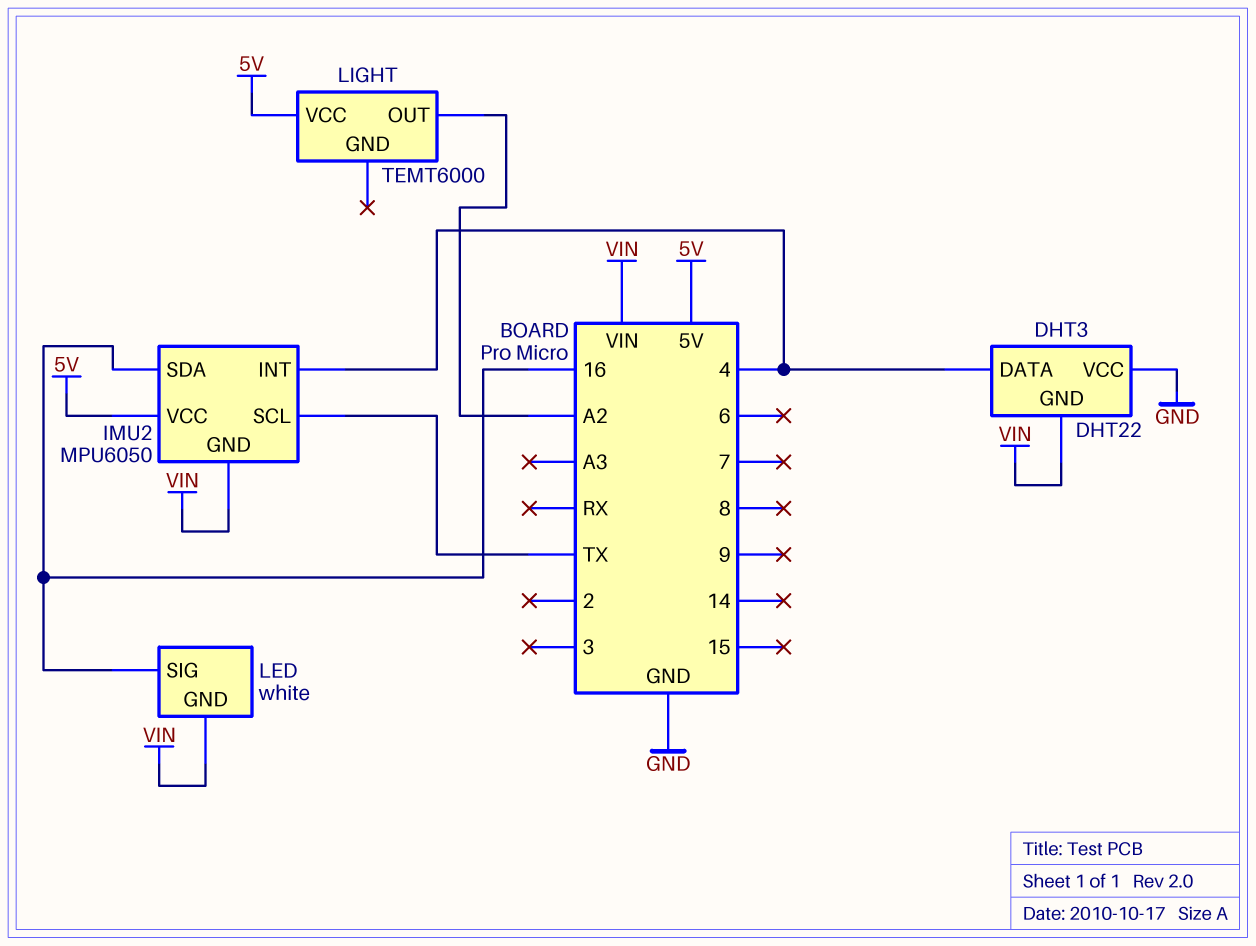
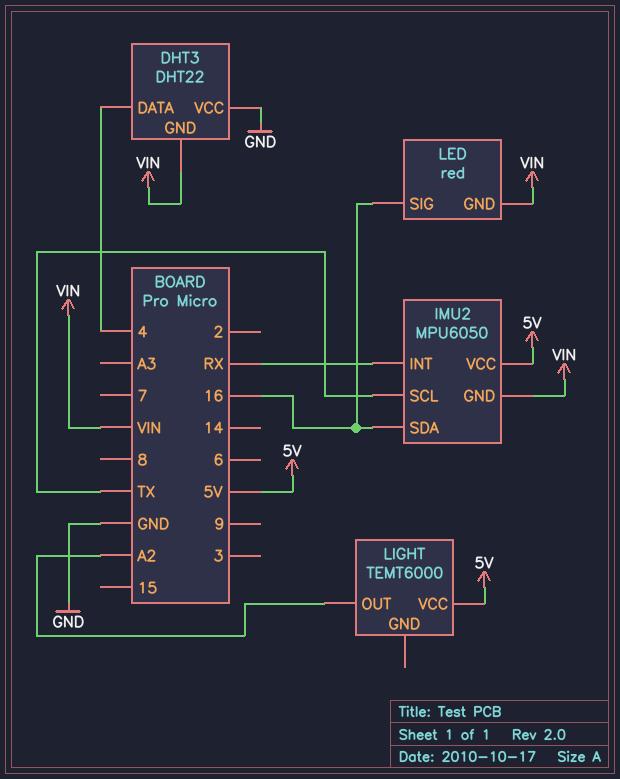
IMU2 pin INT: 4 -> RX
LED: white -> red

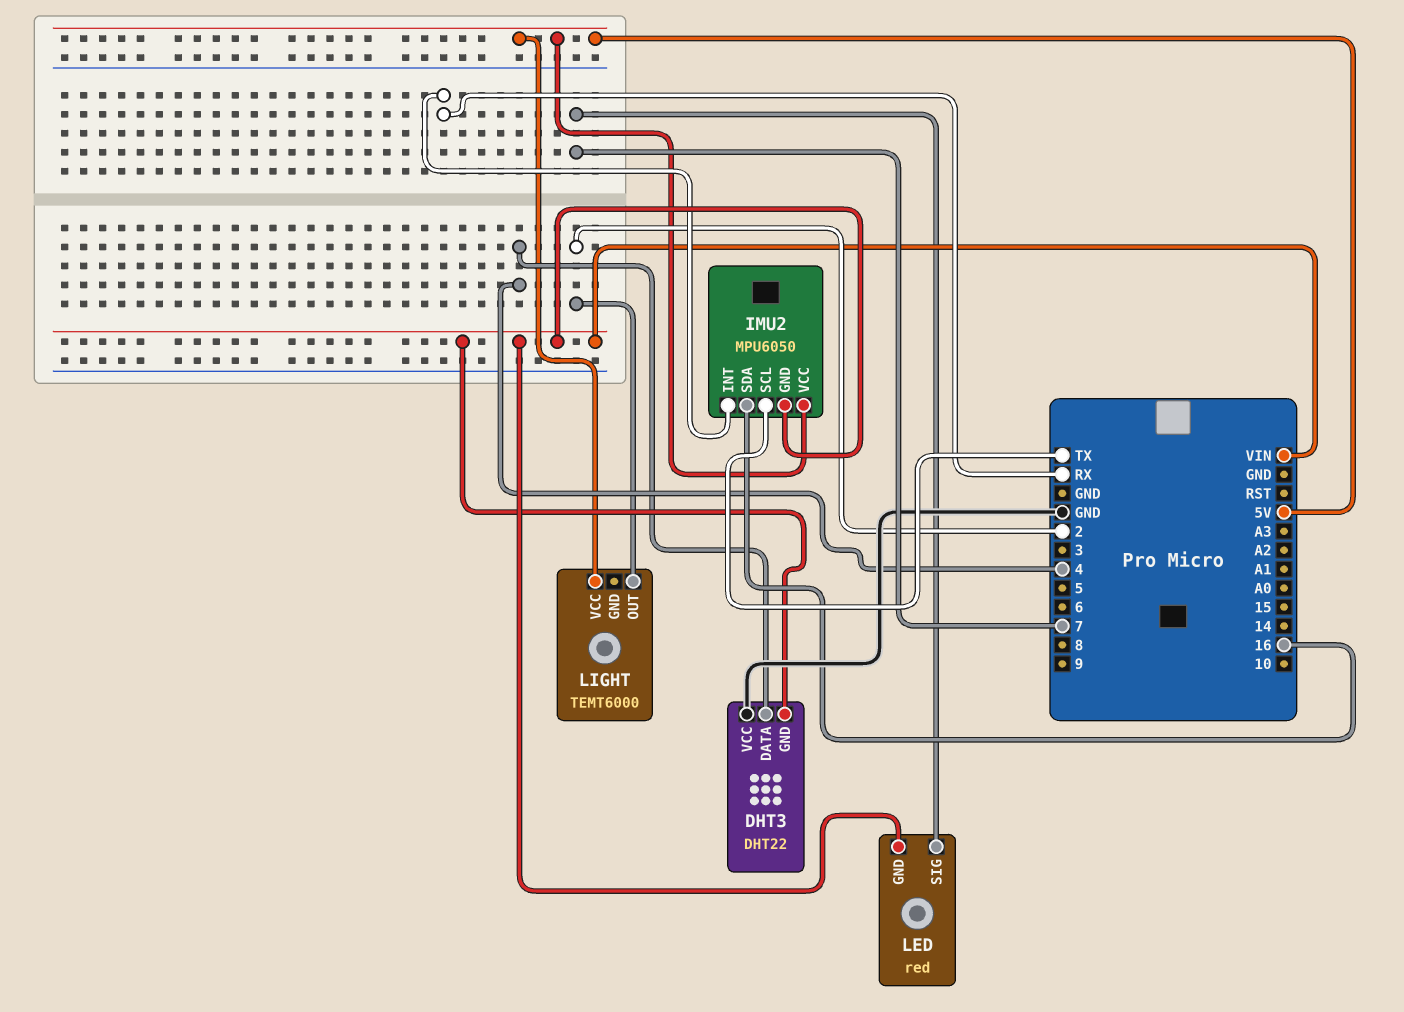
LED pin SIG: 16 -> 7
LIGHT pin OUT: A2 -> 2

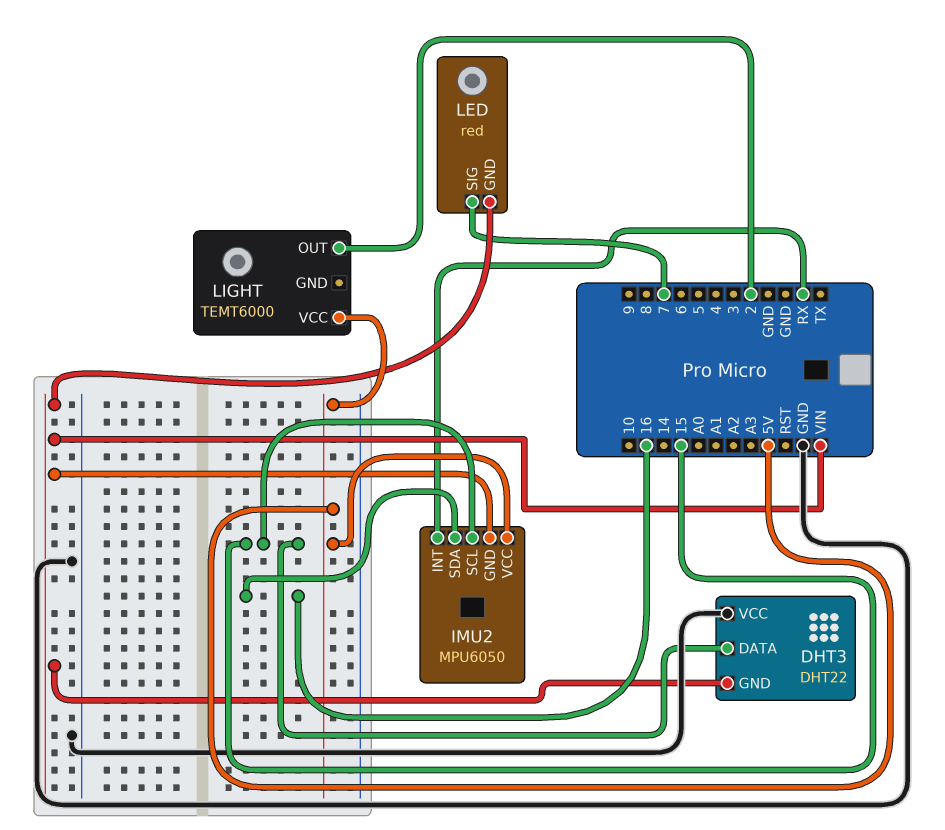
DHT3 pin DATA: 4 -> 15
IMU2 pin SCL: TX -> 15

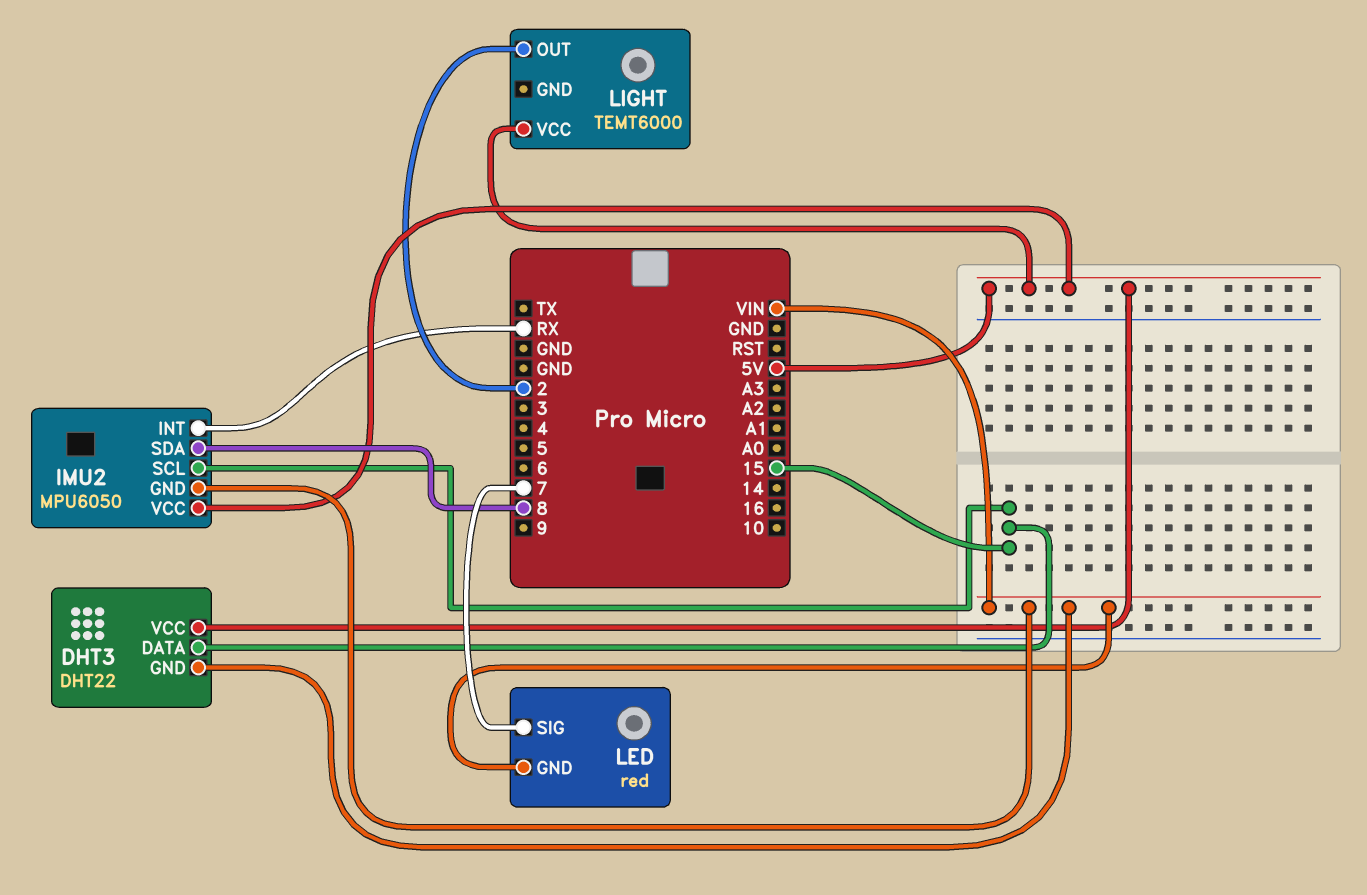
DHT3 pin VCC: GND -> 5V
IMU2 pin SDA: 16 -> 8

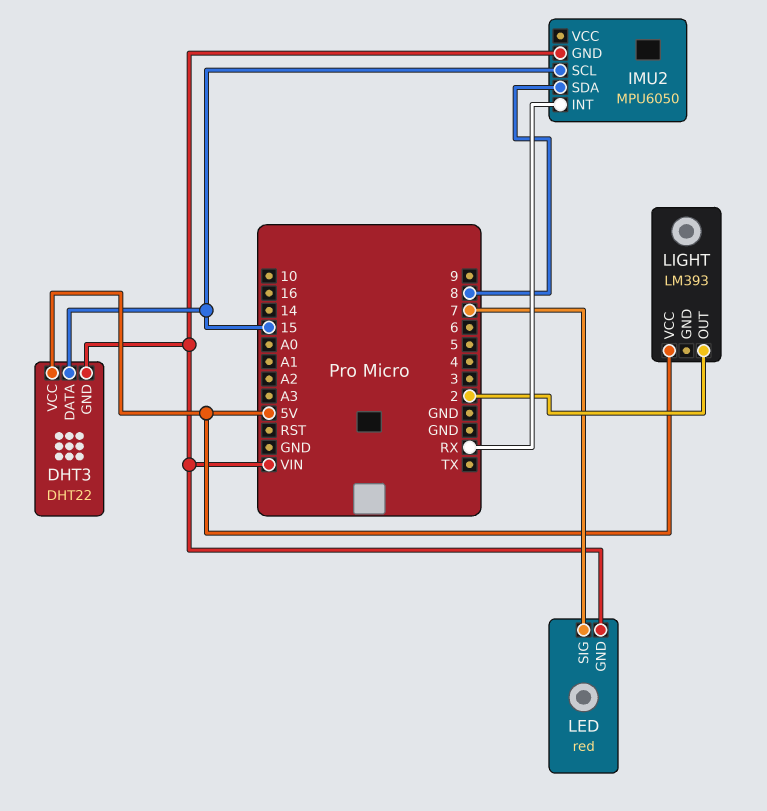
IMU2 pin VCC: 5V -> none
LIGHT: TEMT6000 -> LM393

